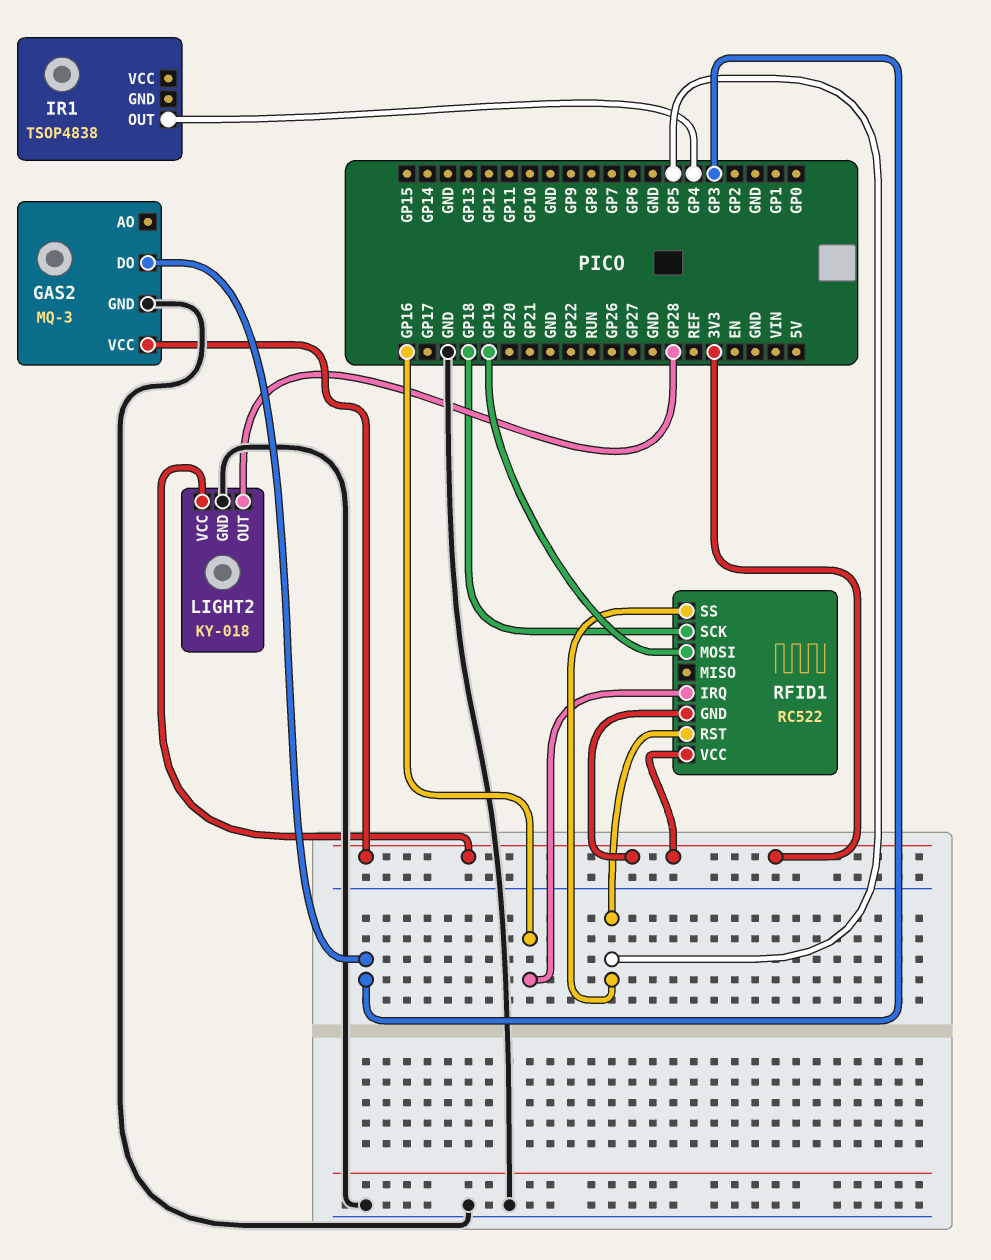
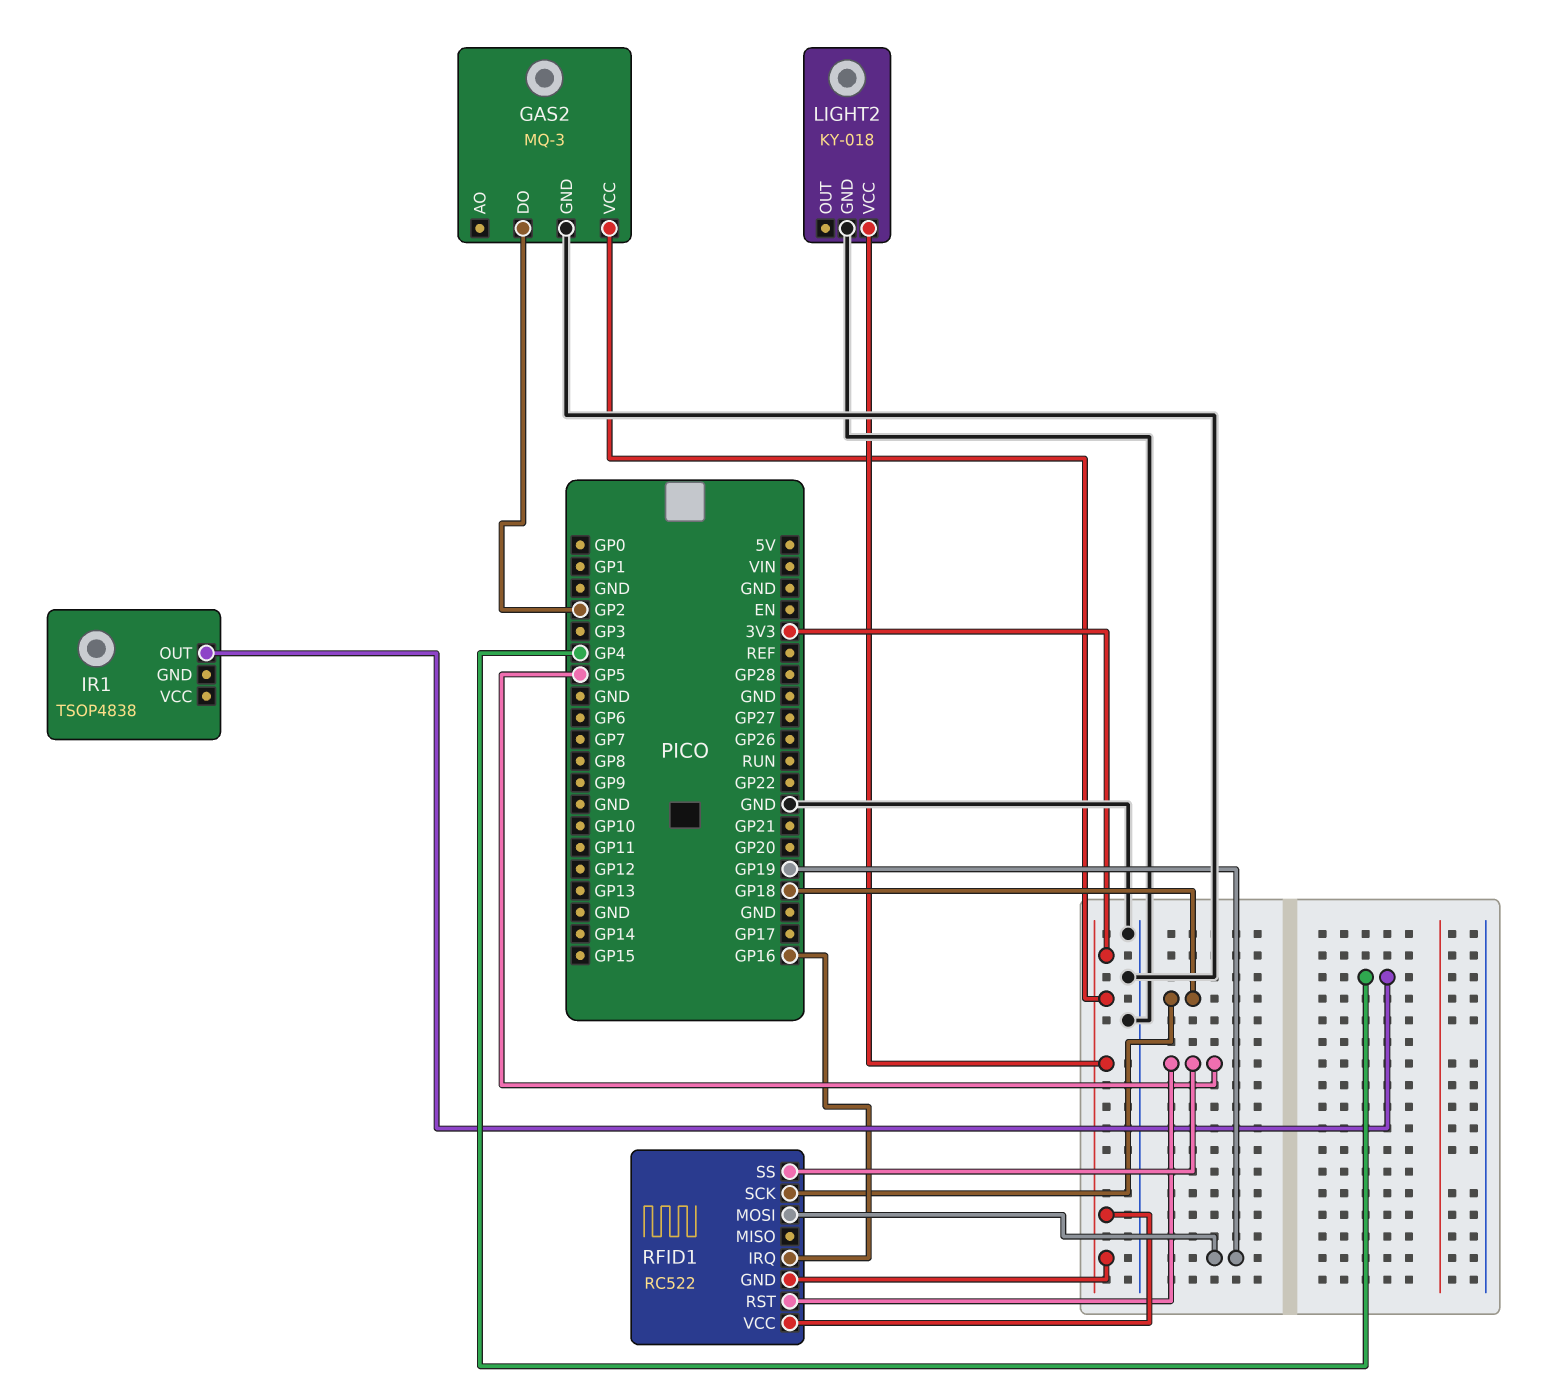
GAS2 pin DO: GP3 -> GP2
LIGHT2 pin OUT: GP28 -> none

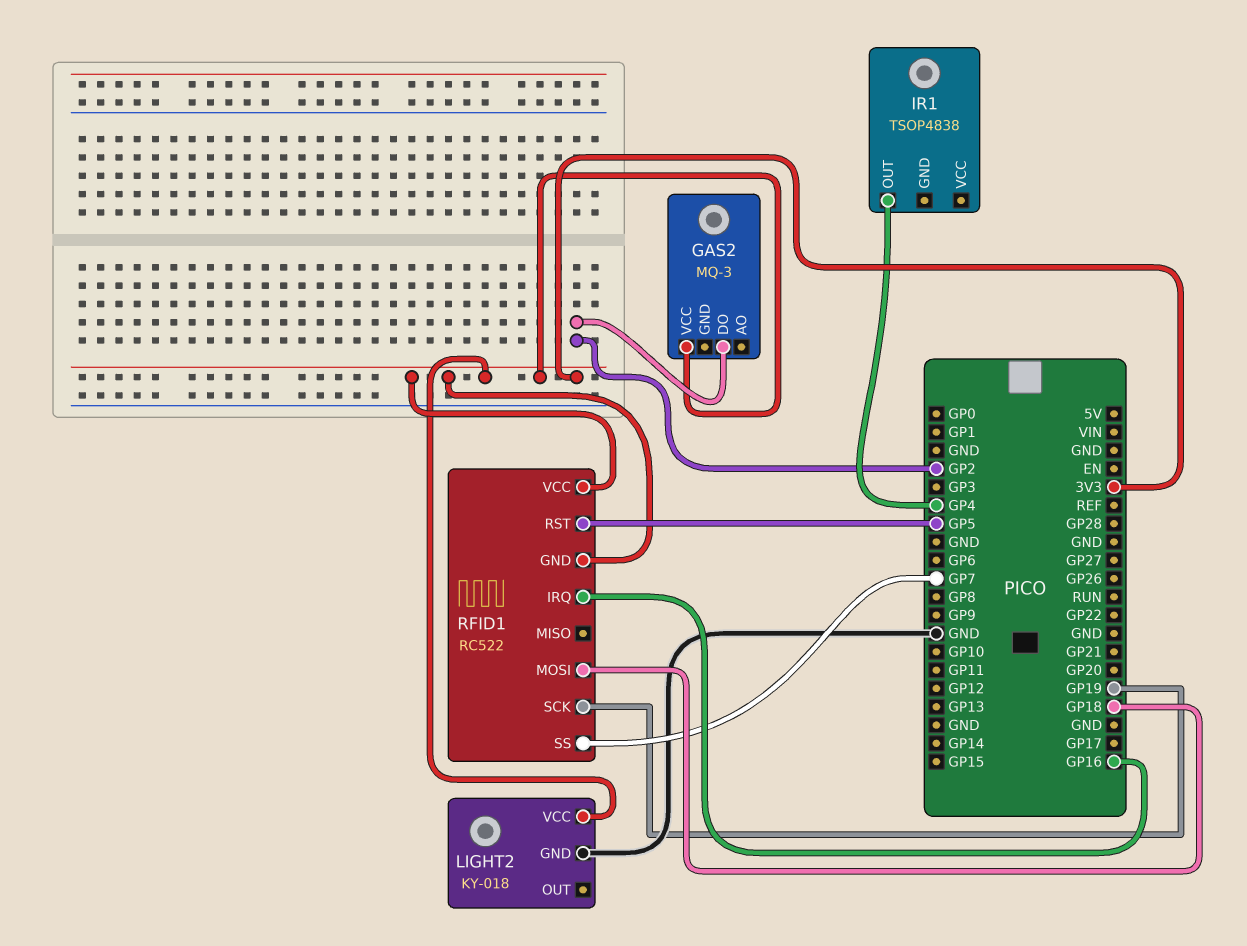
GAS2 pin GND: GND -> none
RFID1 pin MOSI: GP19 -> GP18
RFID1 pin SCK: GP18 -> GP19
RFID1 pin SS: GP5 -> GP7

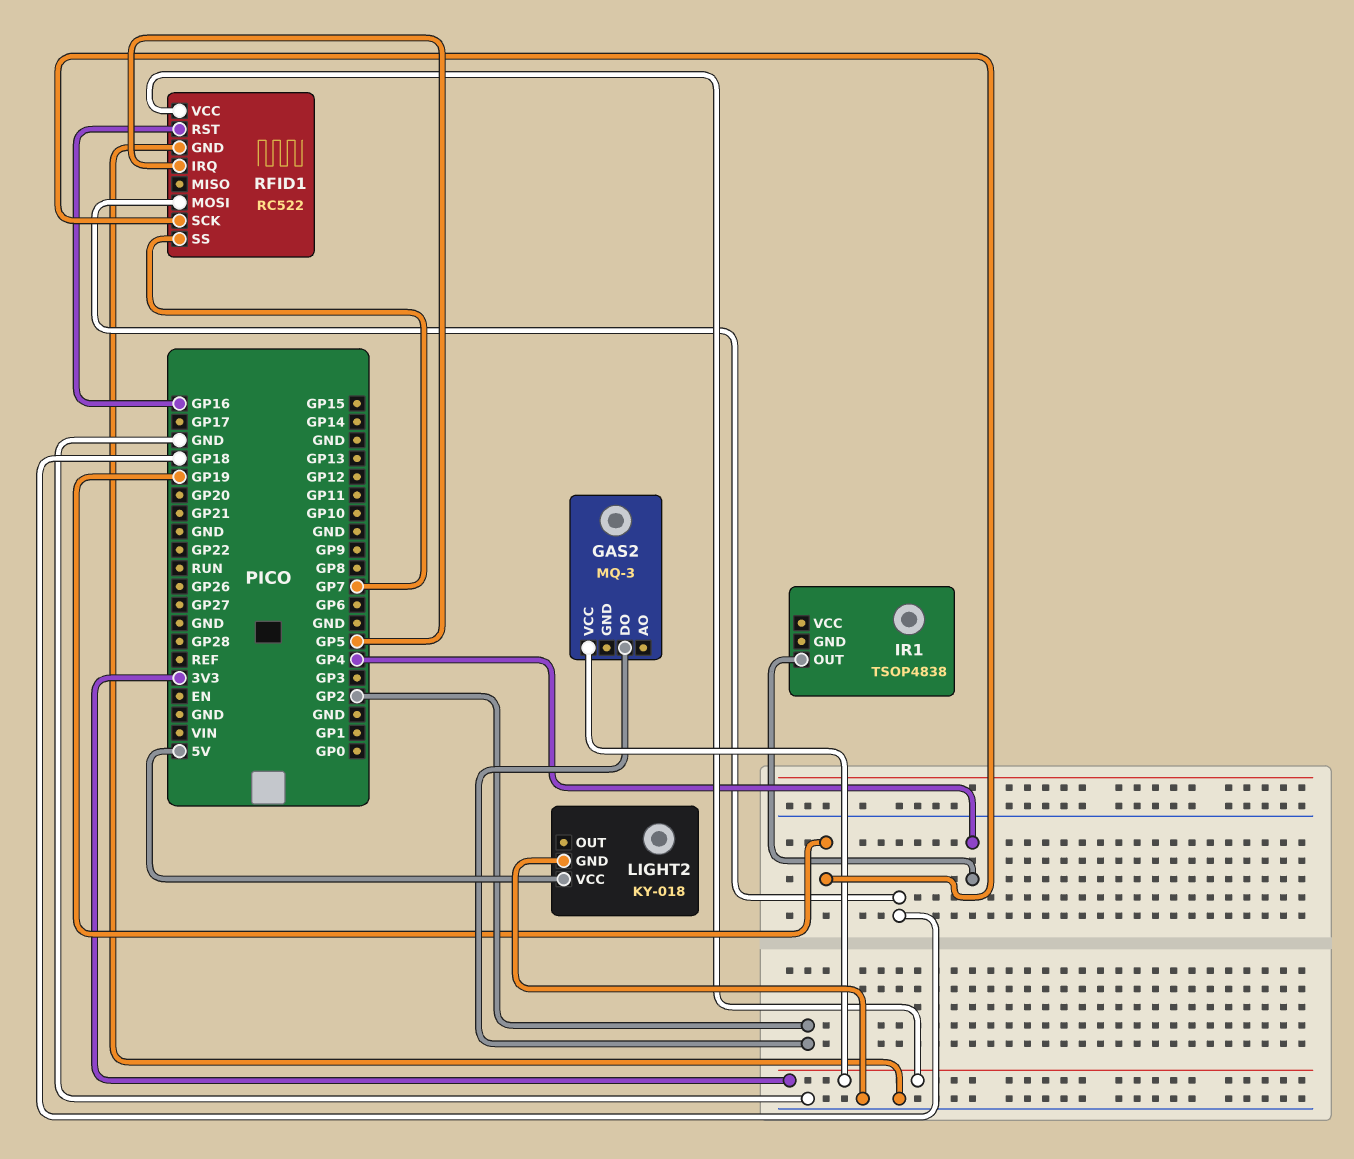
LIGHT2 pin VCC: 3V3 -> 5V
RFID1 pin GND: 3V3 -> GND
RFID1 pin IRQ: GP16 -> GP5
RFID1 pin RST: GP5 -> GP16

